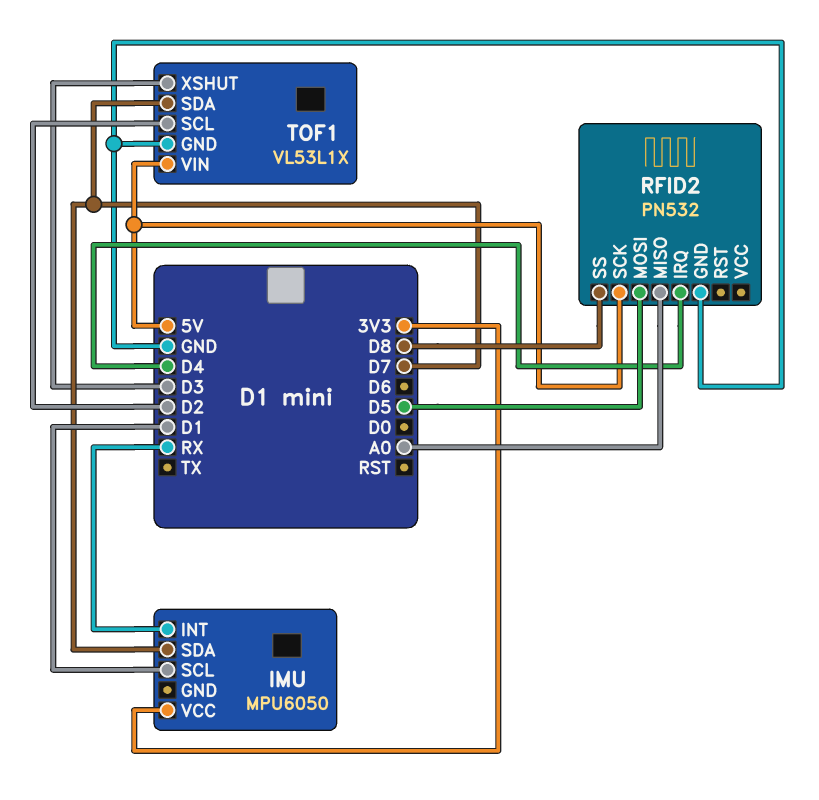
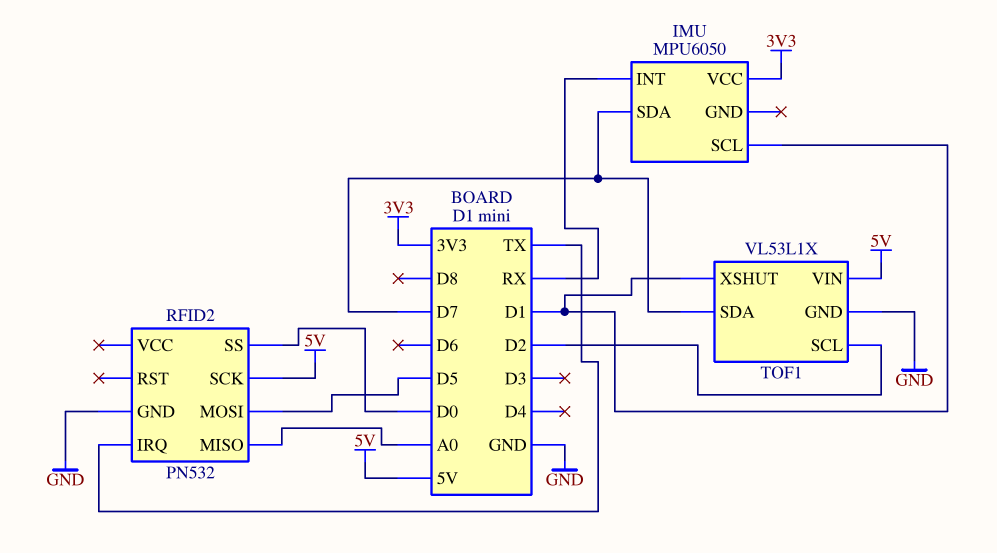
RFID2 pin IRQ: D4 -> TX
RFID2 pin SS: D8 -> D0
TOF1 pin XSHUT: D3 -> D1

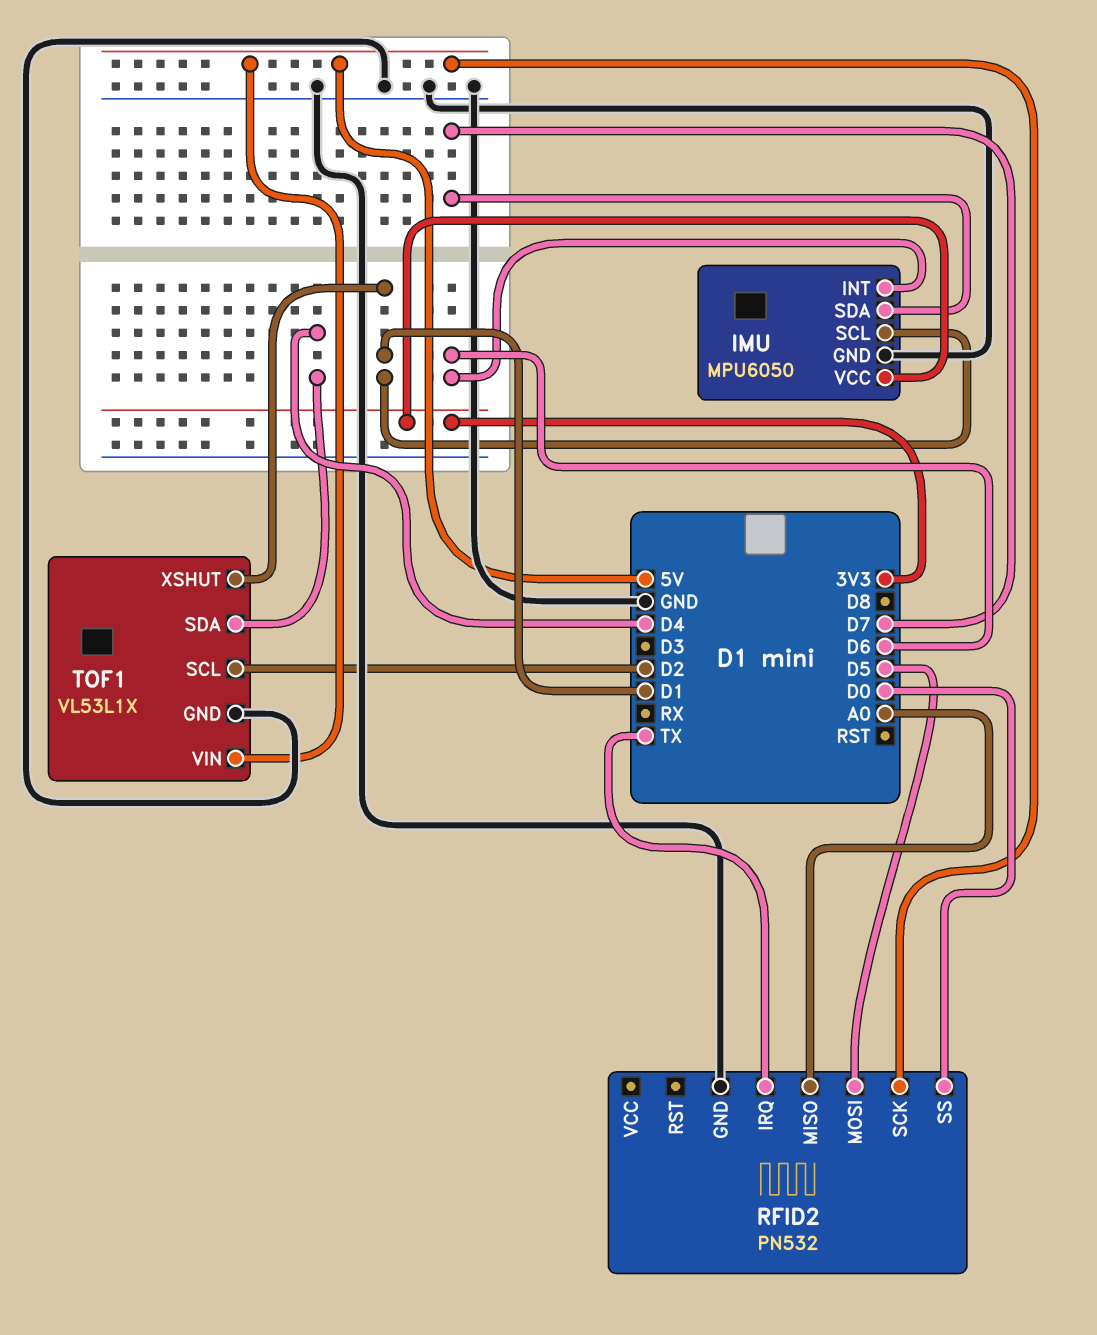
IMU pin GND: none -> GND
IMU pin INT: RX -> D6
TOF1 pin SDA: D7 -> D4

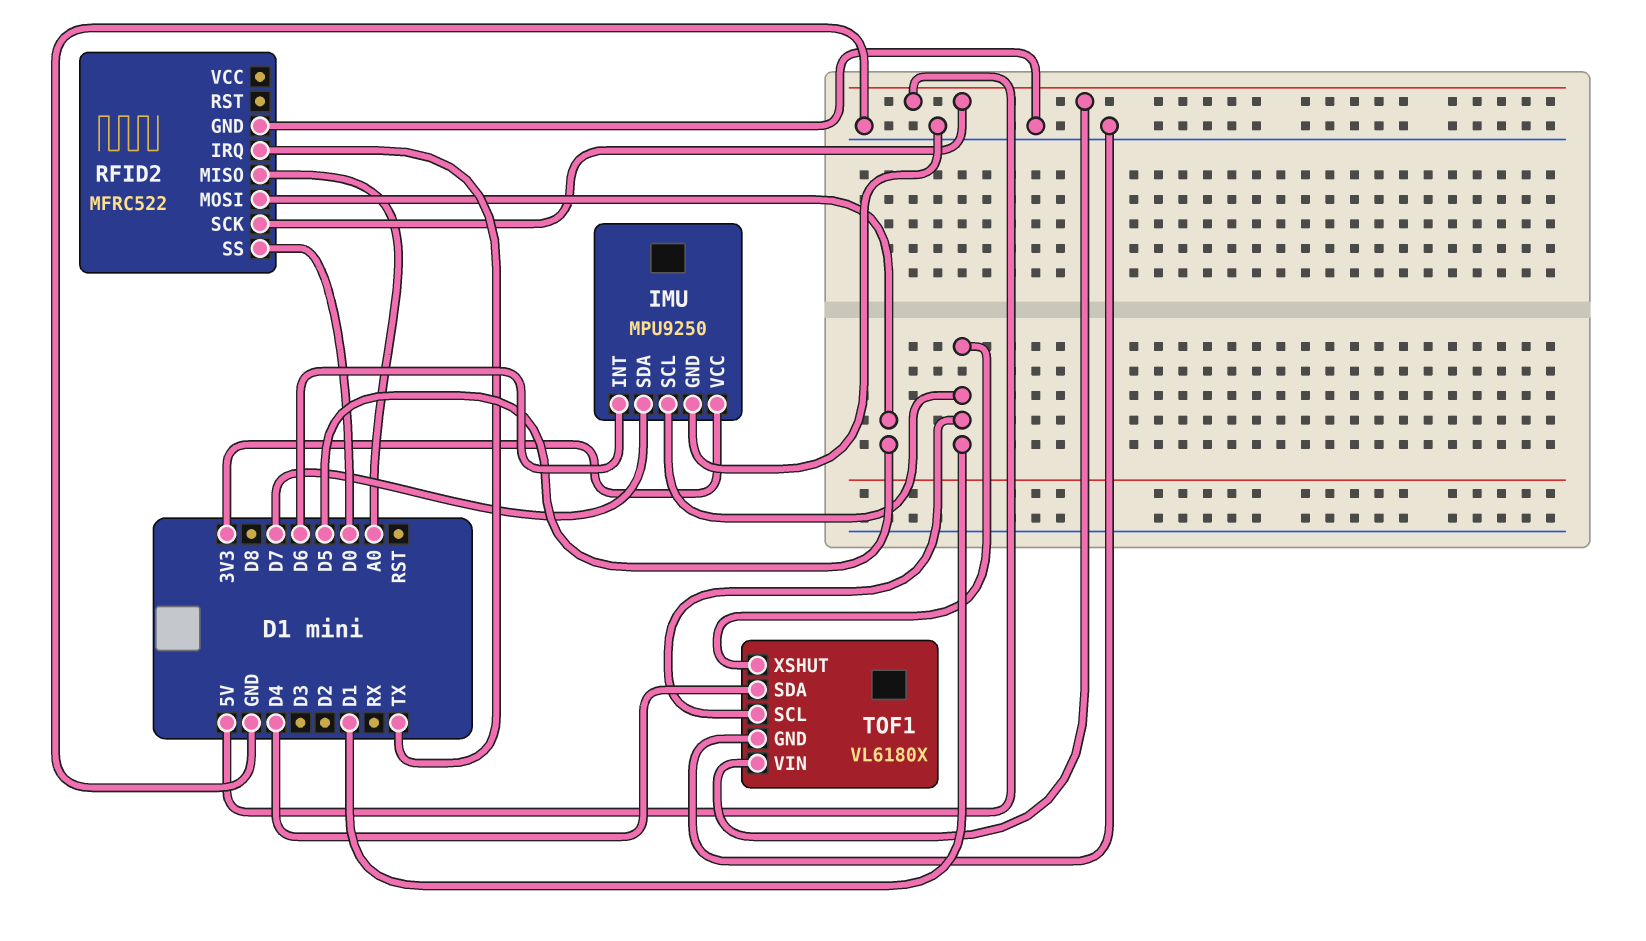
IMU: MPU6050 -> MPU9250
RFID2: PN532 -> MFRC522
TOF1: VL53L1X -> VL6180X
TOF1 pin SCL: D2 -> D1

